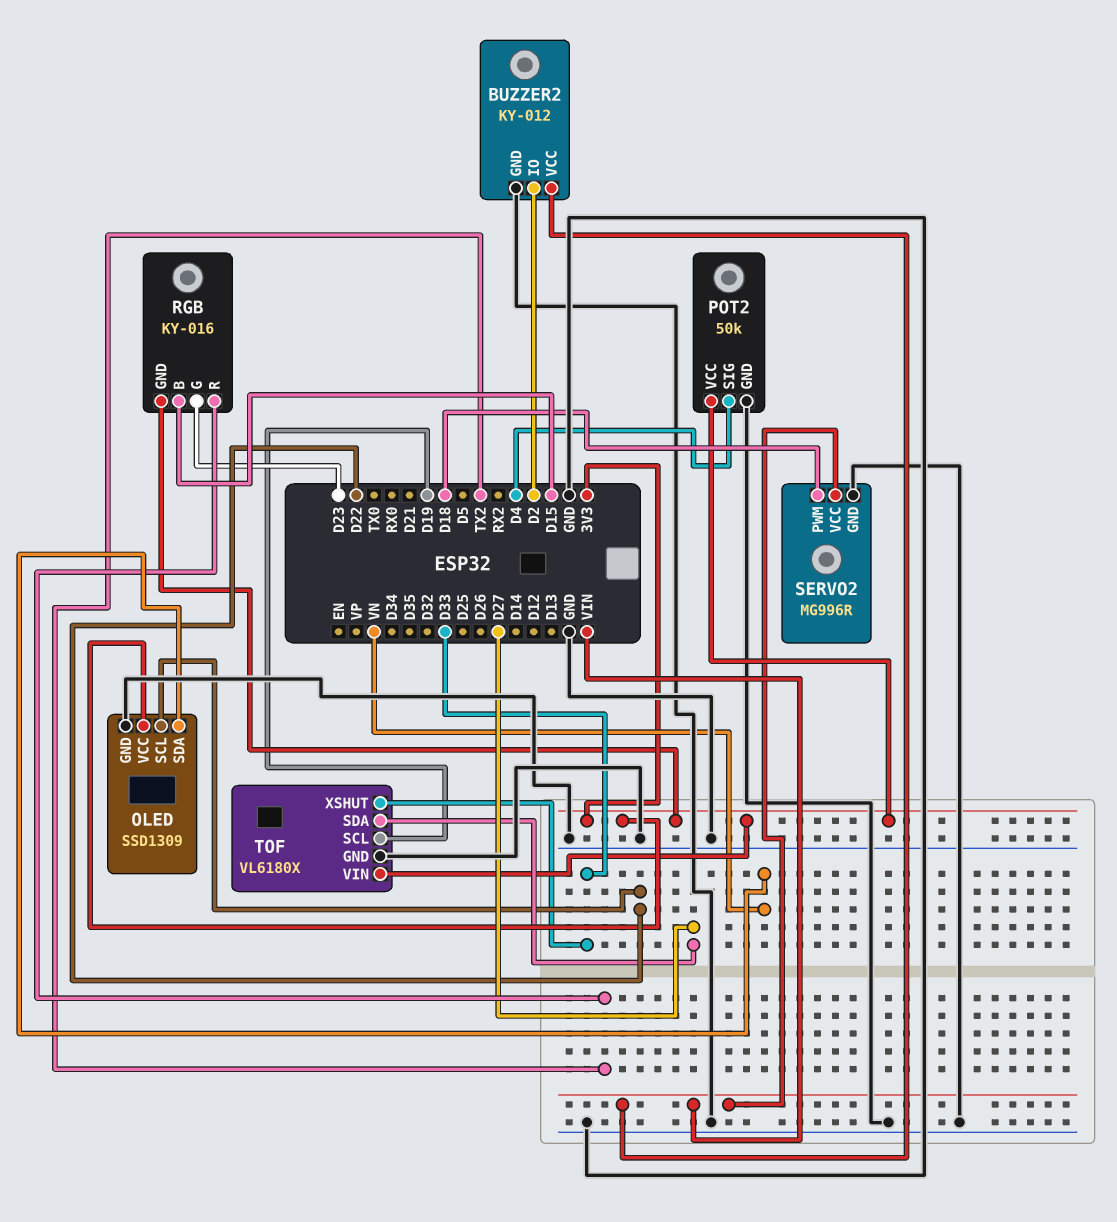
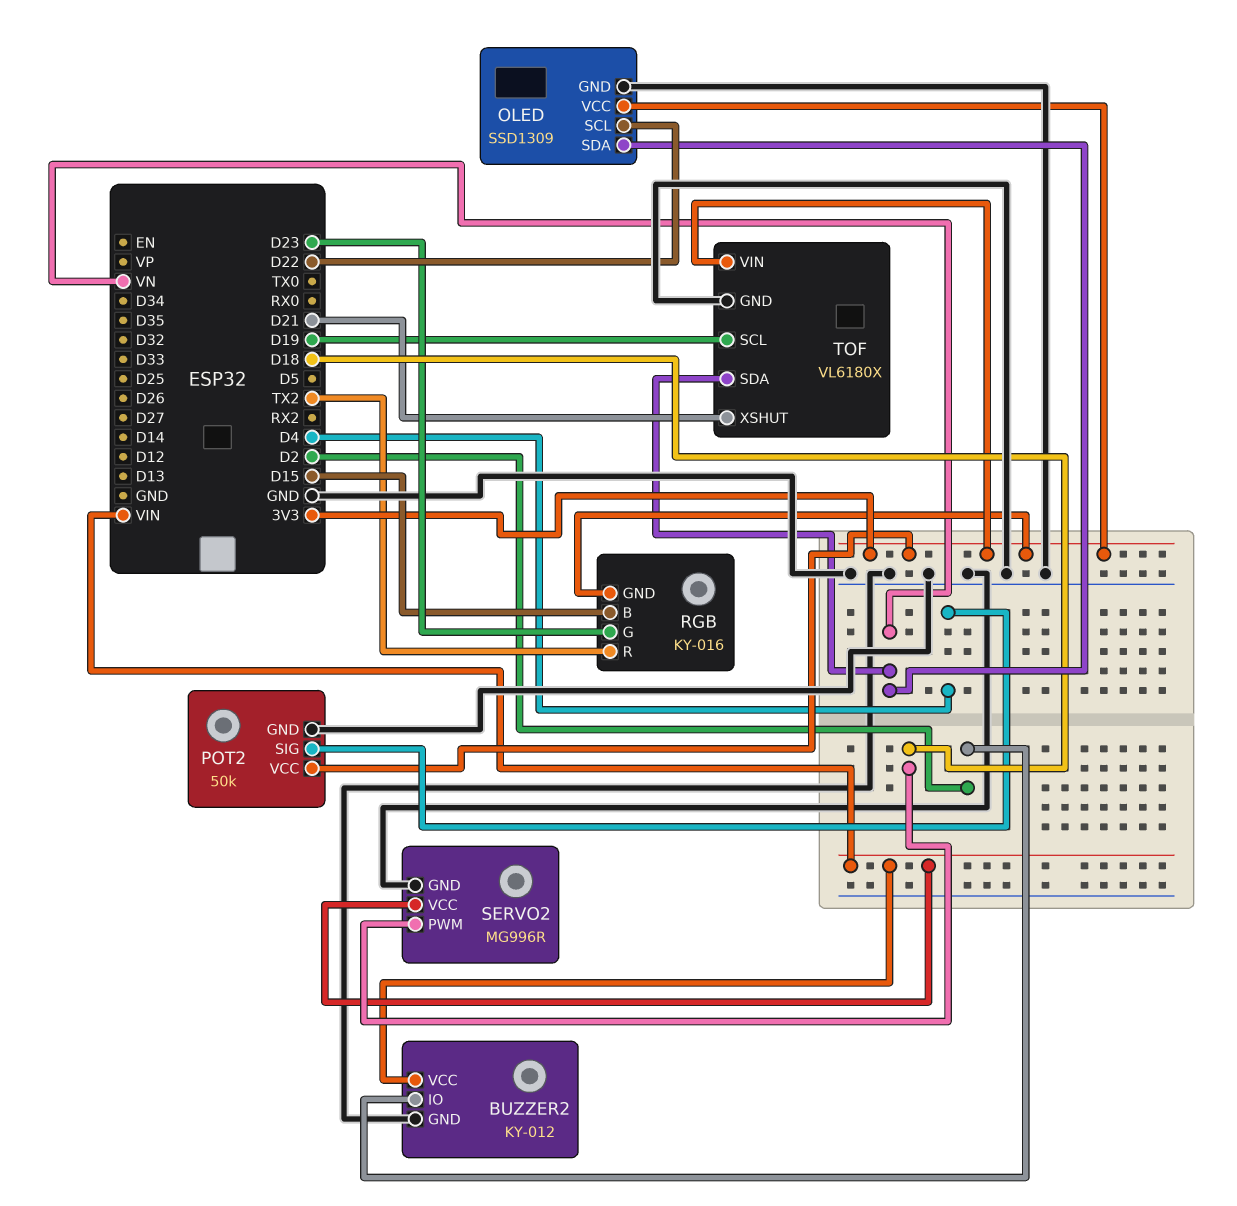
TOF pin SDA: D27 -> VN
TOF pin XSHUT: D33 -> D21

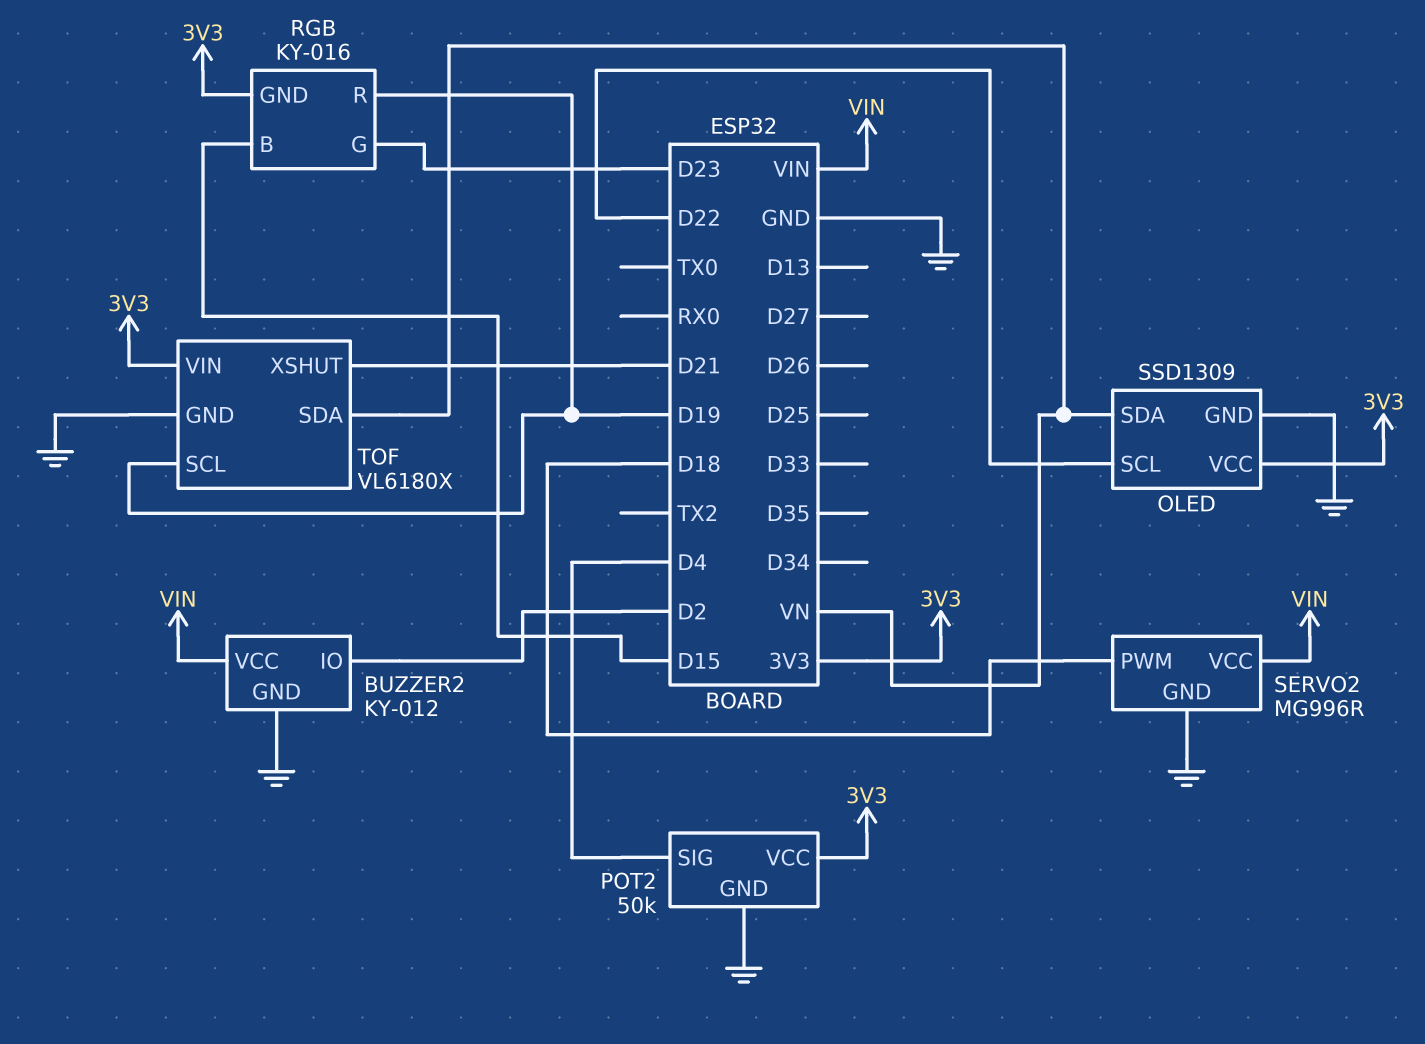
RGB pin R: TX2 -> D19

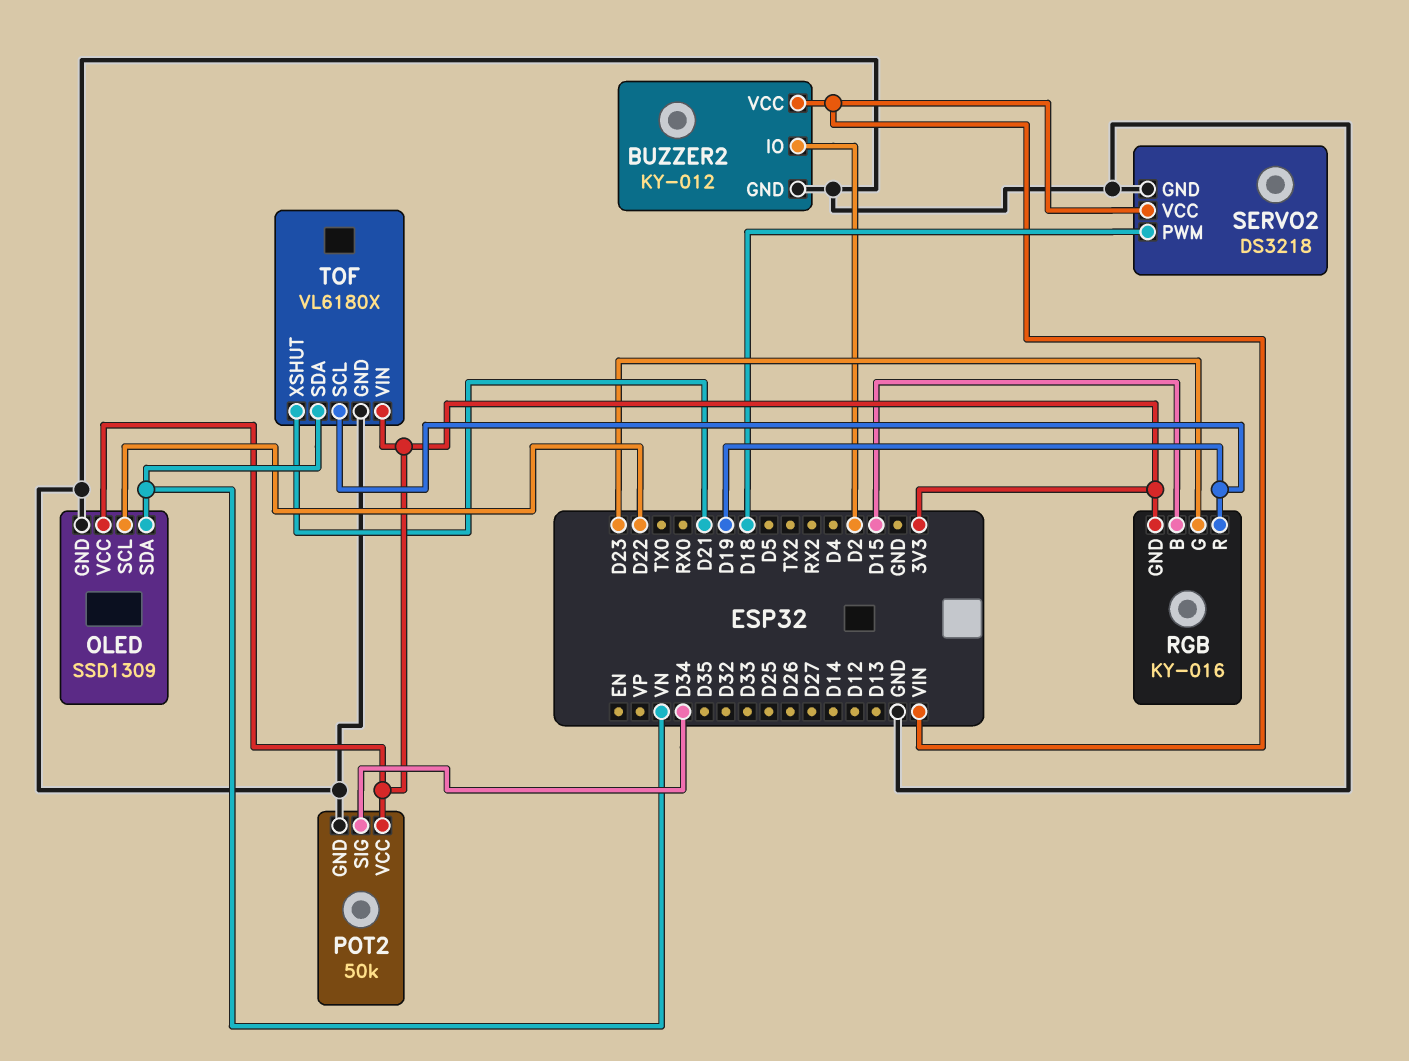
POT2 pin SIG: D4 -> D34
SERVO2: MG996R -> DS3218

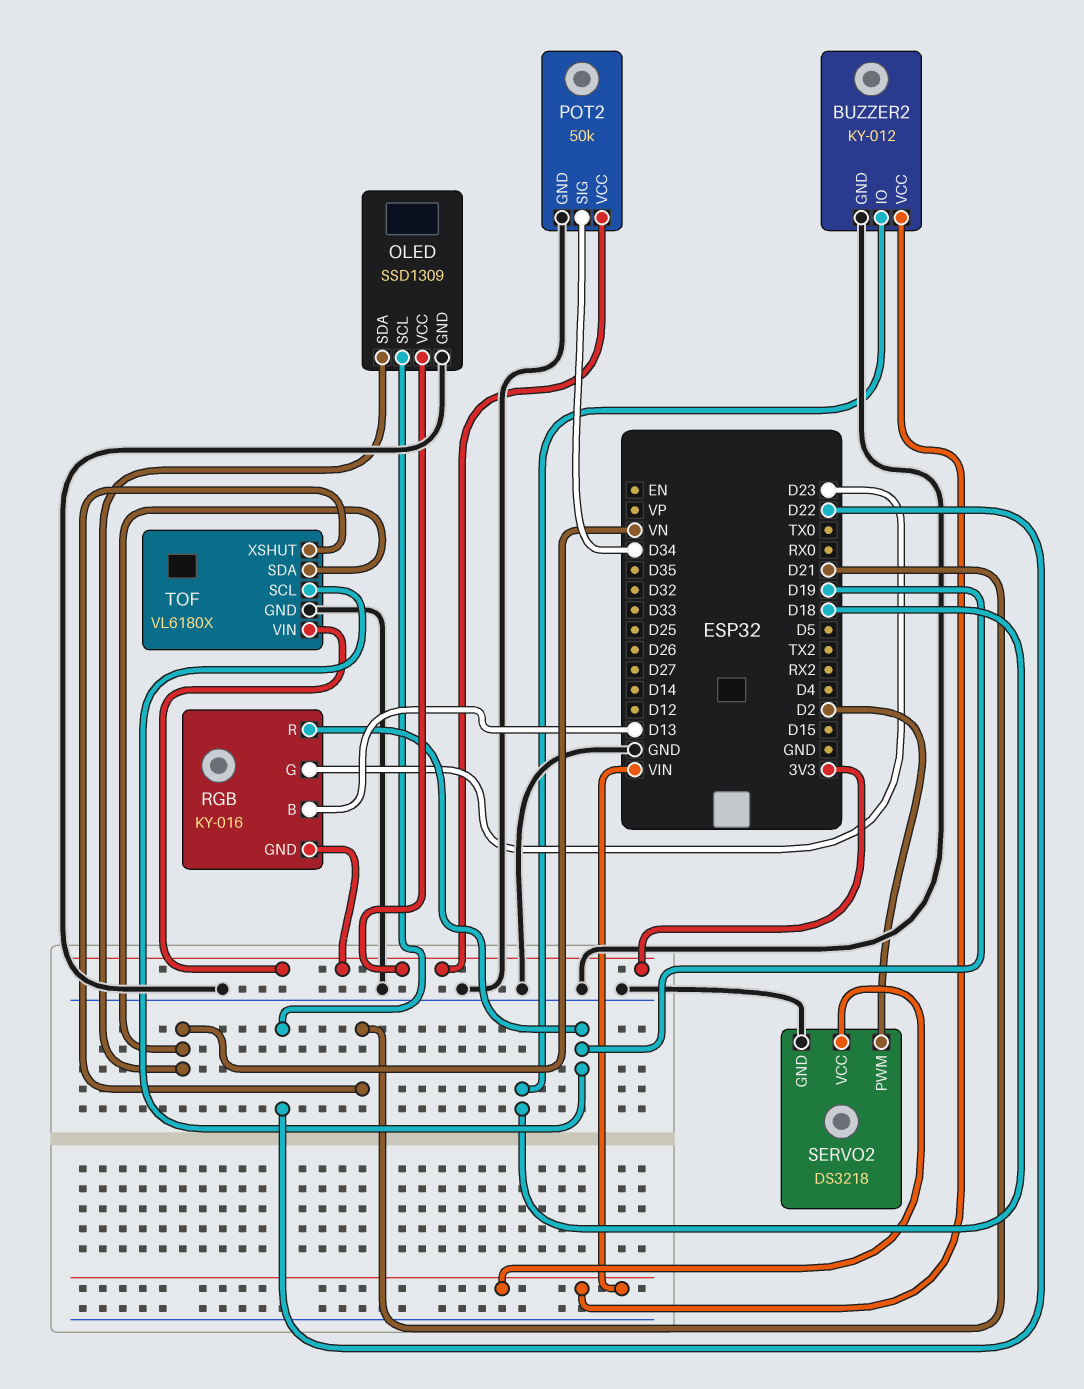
BUZZER2 pin IO: D2 -> D18
RGB pin B: D15 -> D13
SERVO2 pin PWM: D18 -> D2

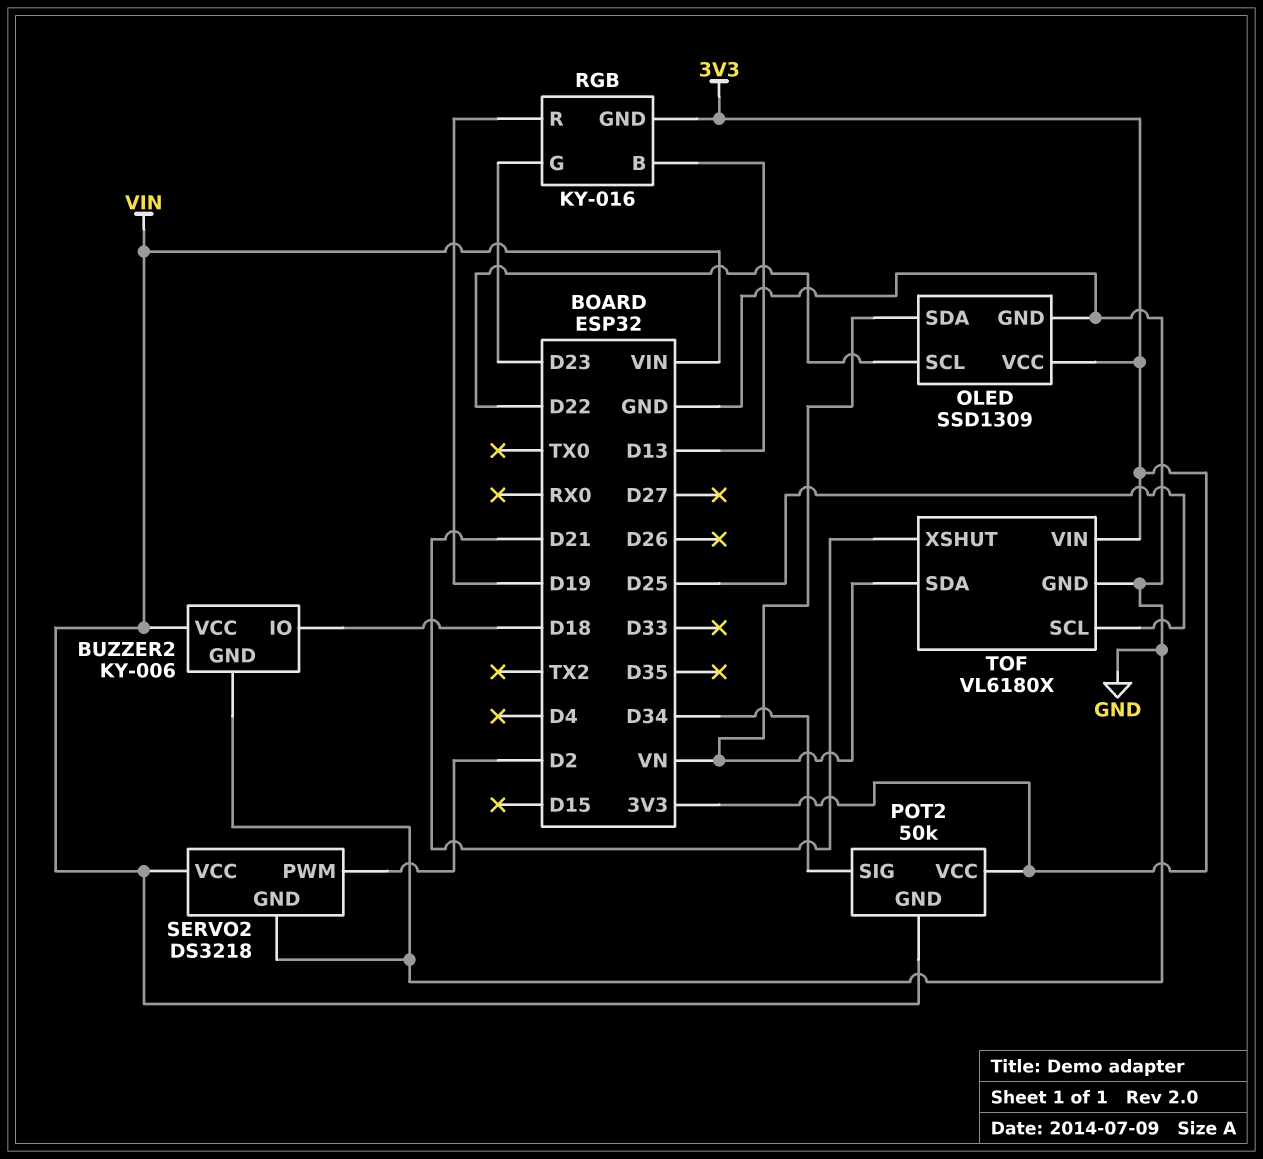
BUZZER2: KY-012 -> KY-006
POT2 pin GND: GND -> VIN
TOF pin SCL: D19 -> D25

